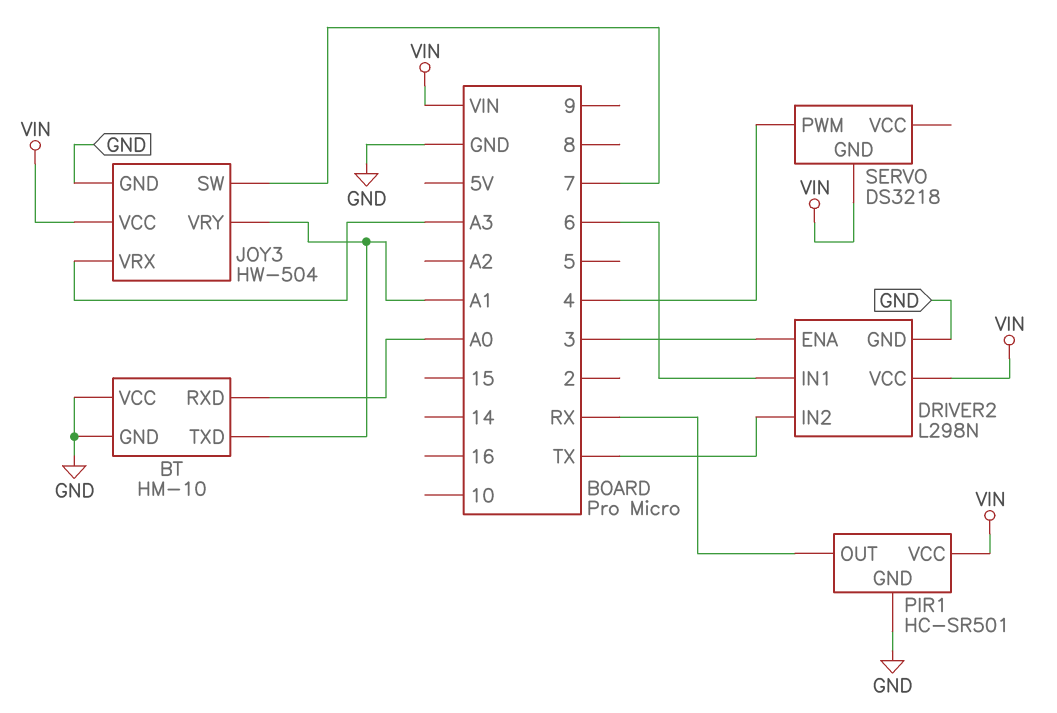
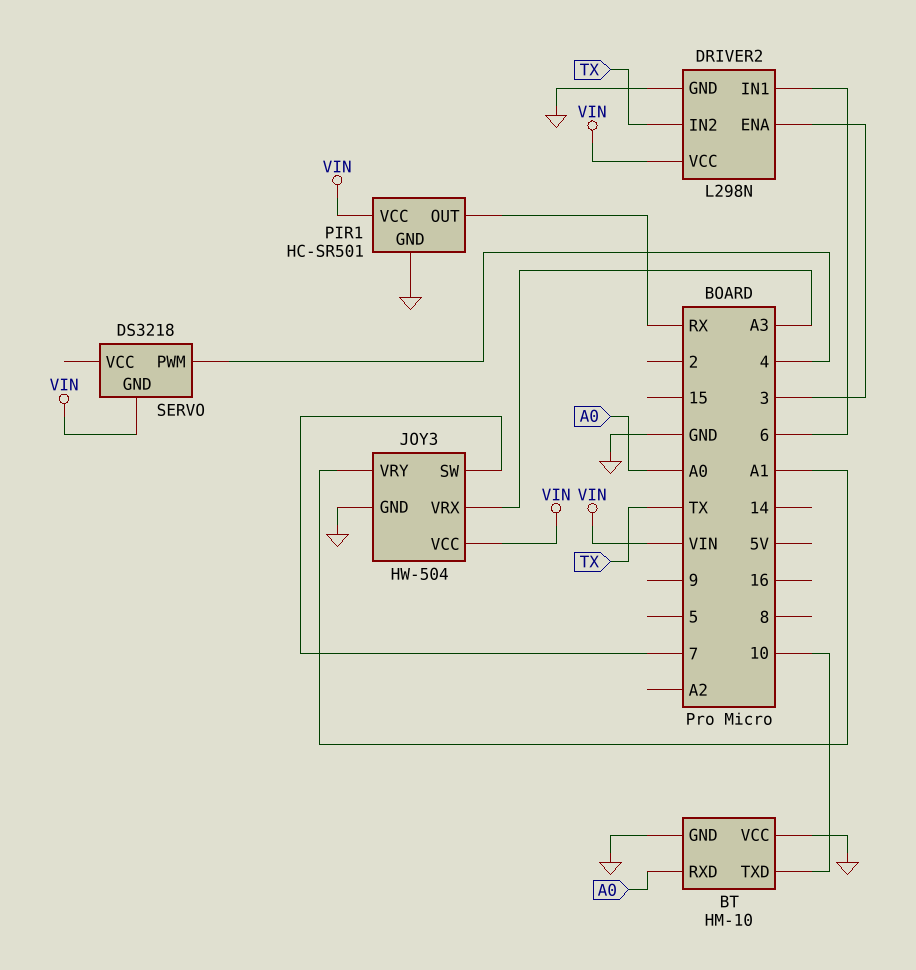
BT pin TXD: A1 -> 10

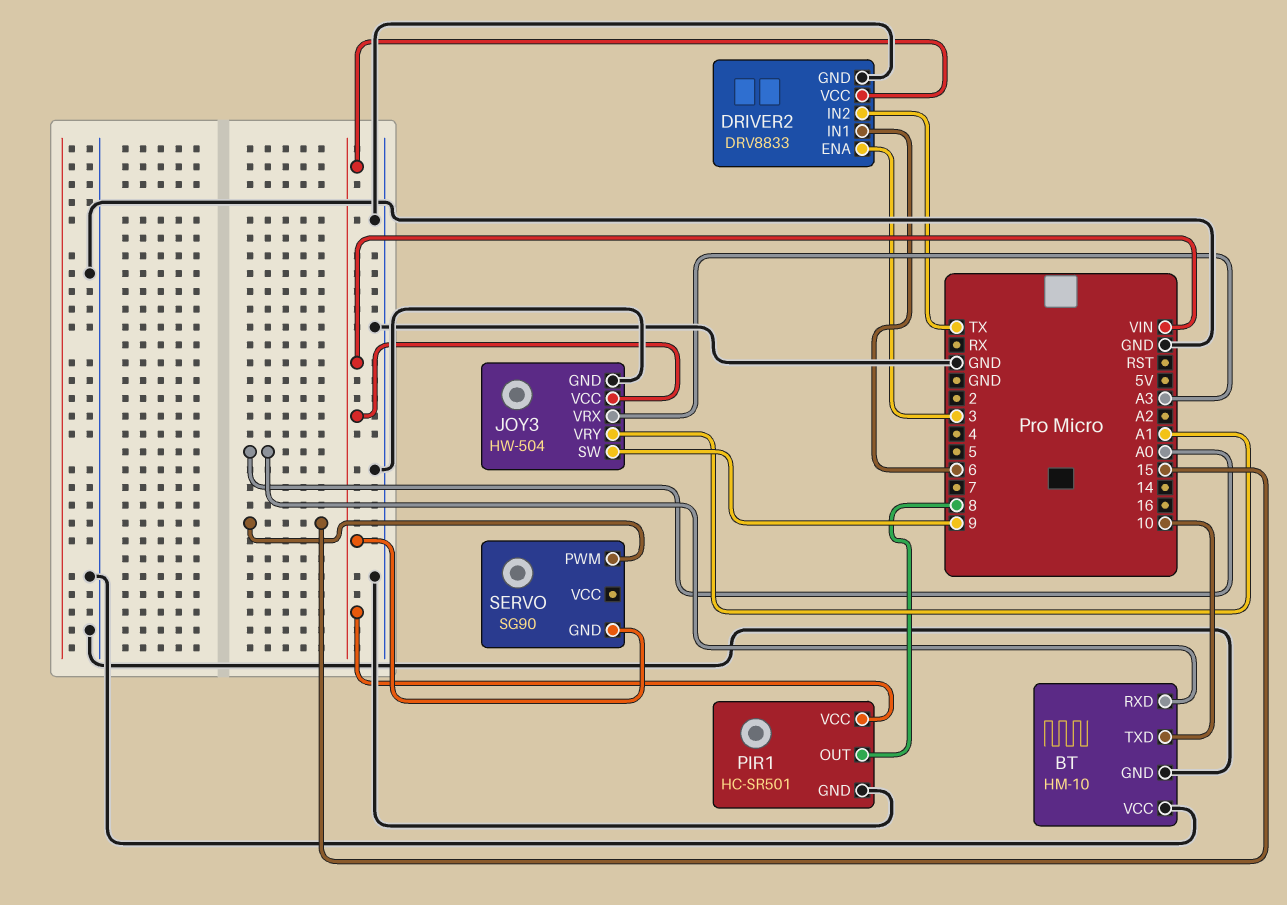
DRIVER2: L298N -> DRV8833
JOY3 pin SW: 7 -> 9
PIR1 pin OUT: RX -> 8
SERVO: DS3218 -> SG90
SERVO pin PWM: 4 -> 15

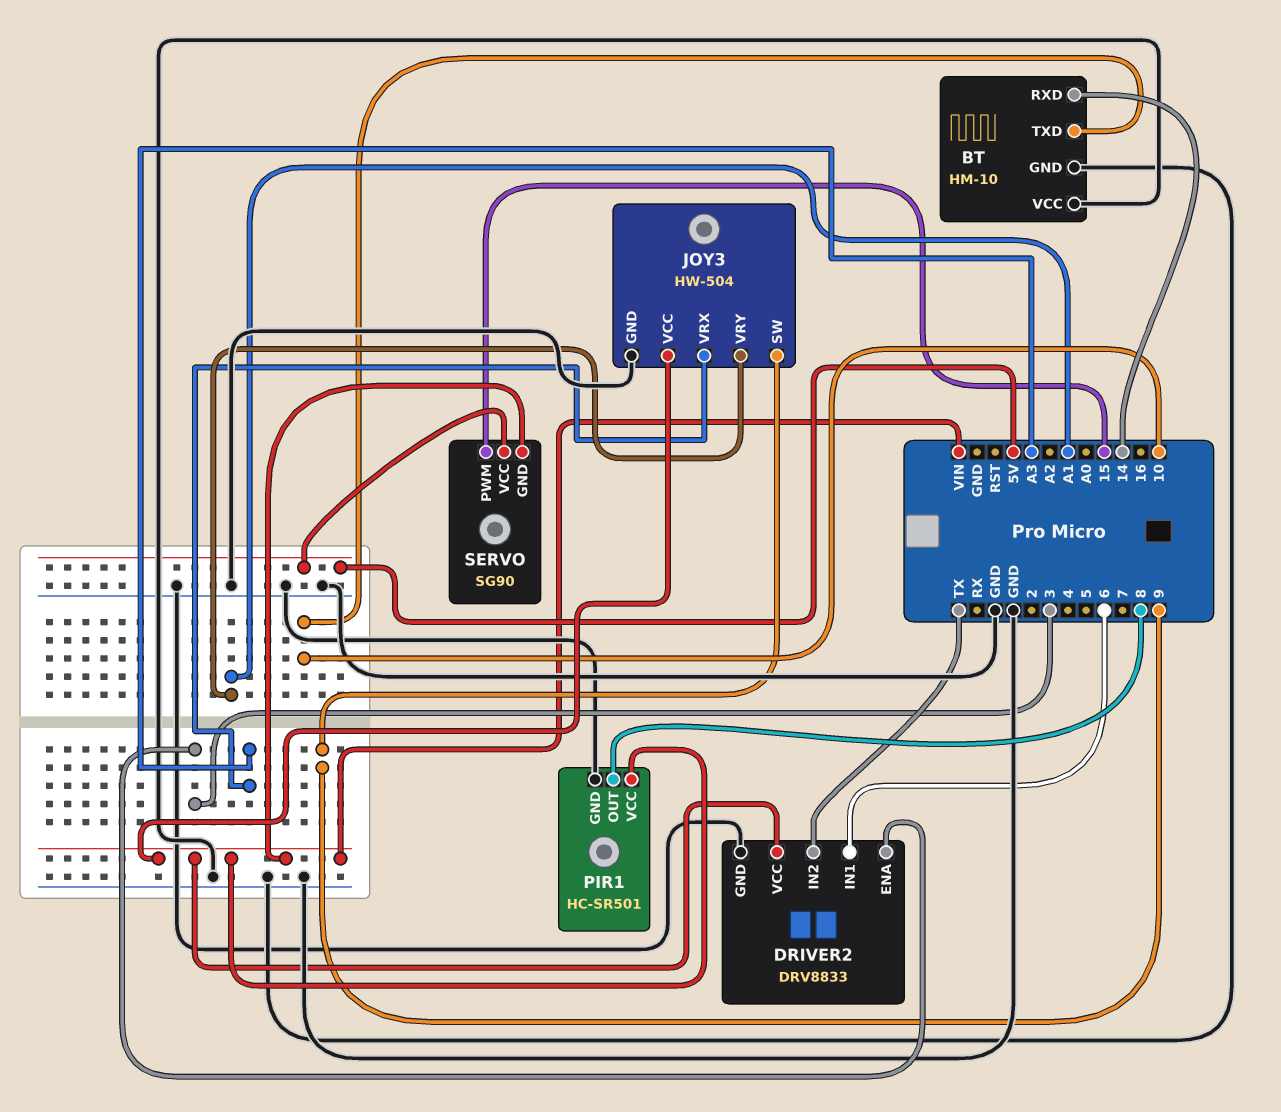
BT pin RXD: A0 -> 14
SERVO pin VCC: none -> 5V

